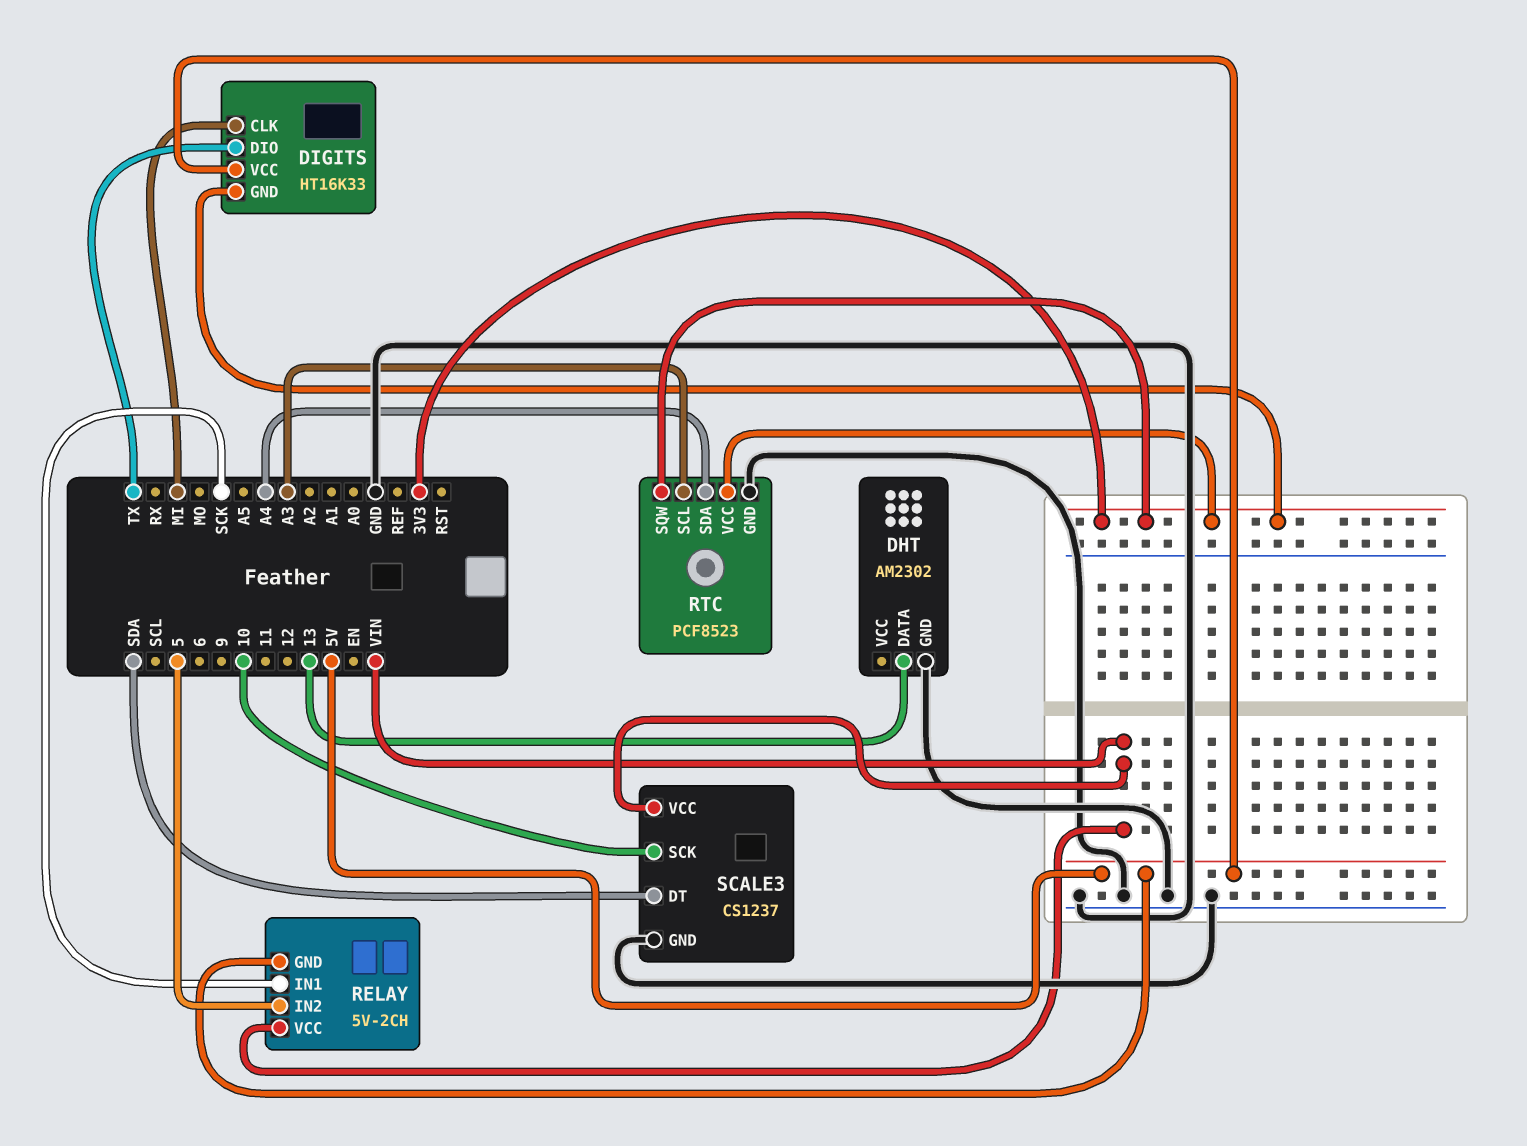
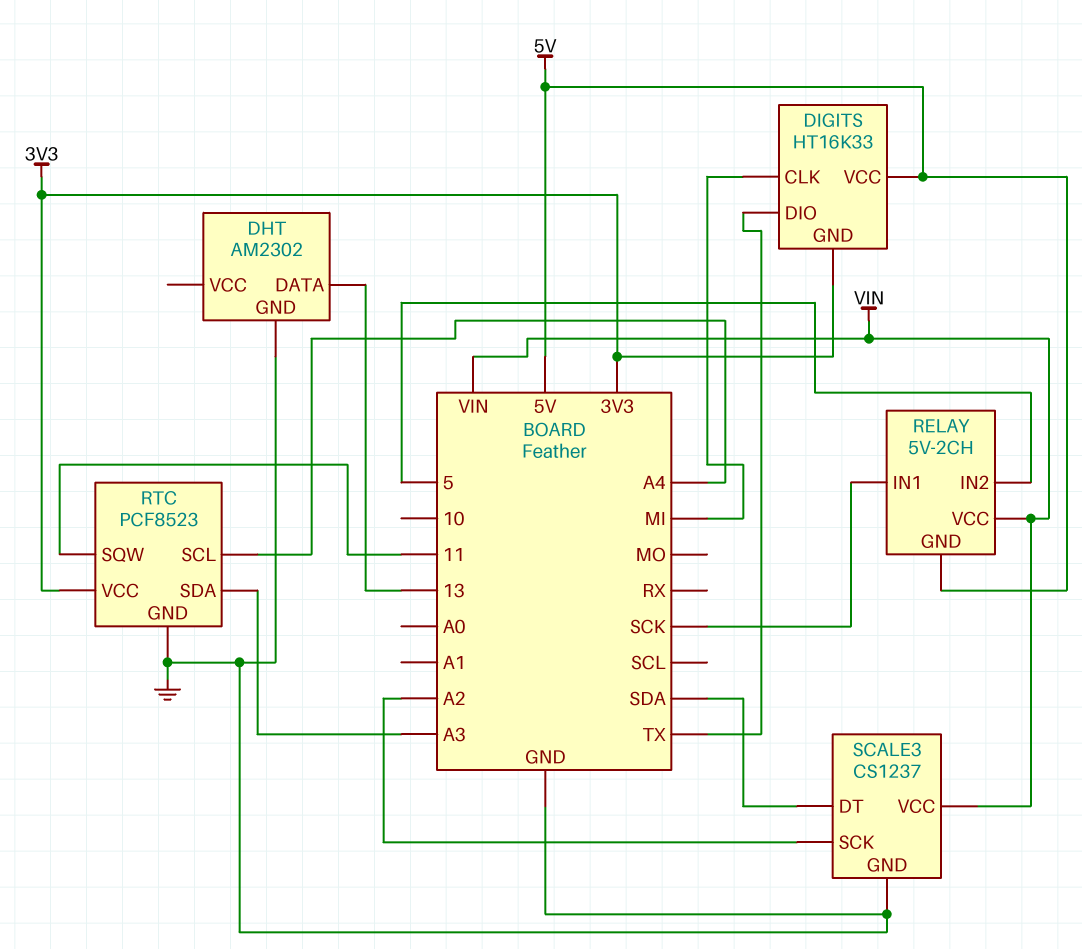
RTC pin SCL: A3 -> A4
RTC pin SDA: A4 -> A3
RTC pin SQW: 3V3 -> 11
SCALE3 pin SCK: 10 -> A2

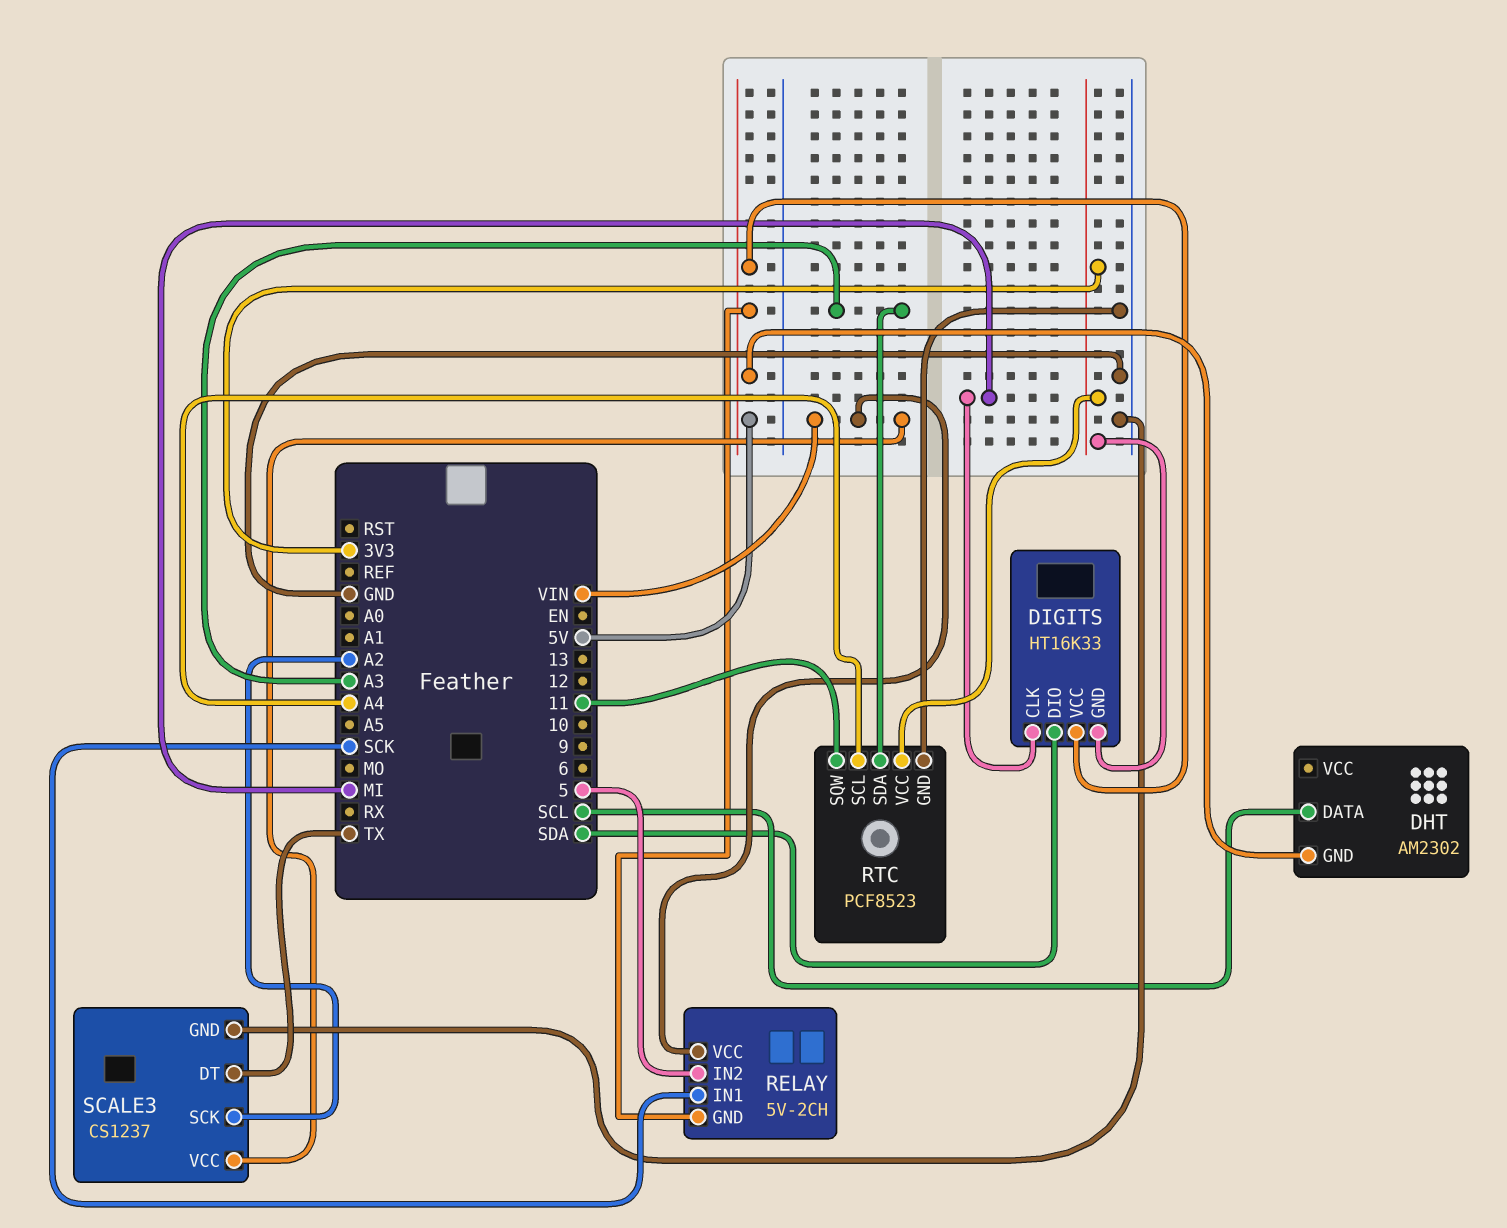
DHT pin DATA: 13 -> SCL
DHT pin GND: GND -> 5V
DIGITS pin DIO: TX -> SDA
SCALE3 pin DT: SDA -> TX

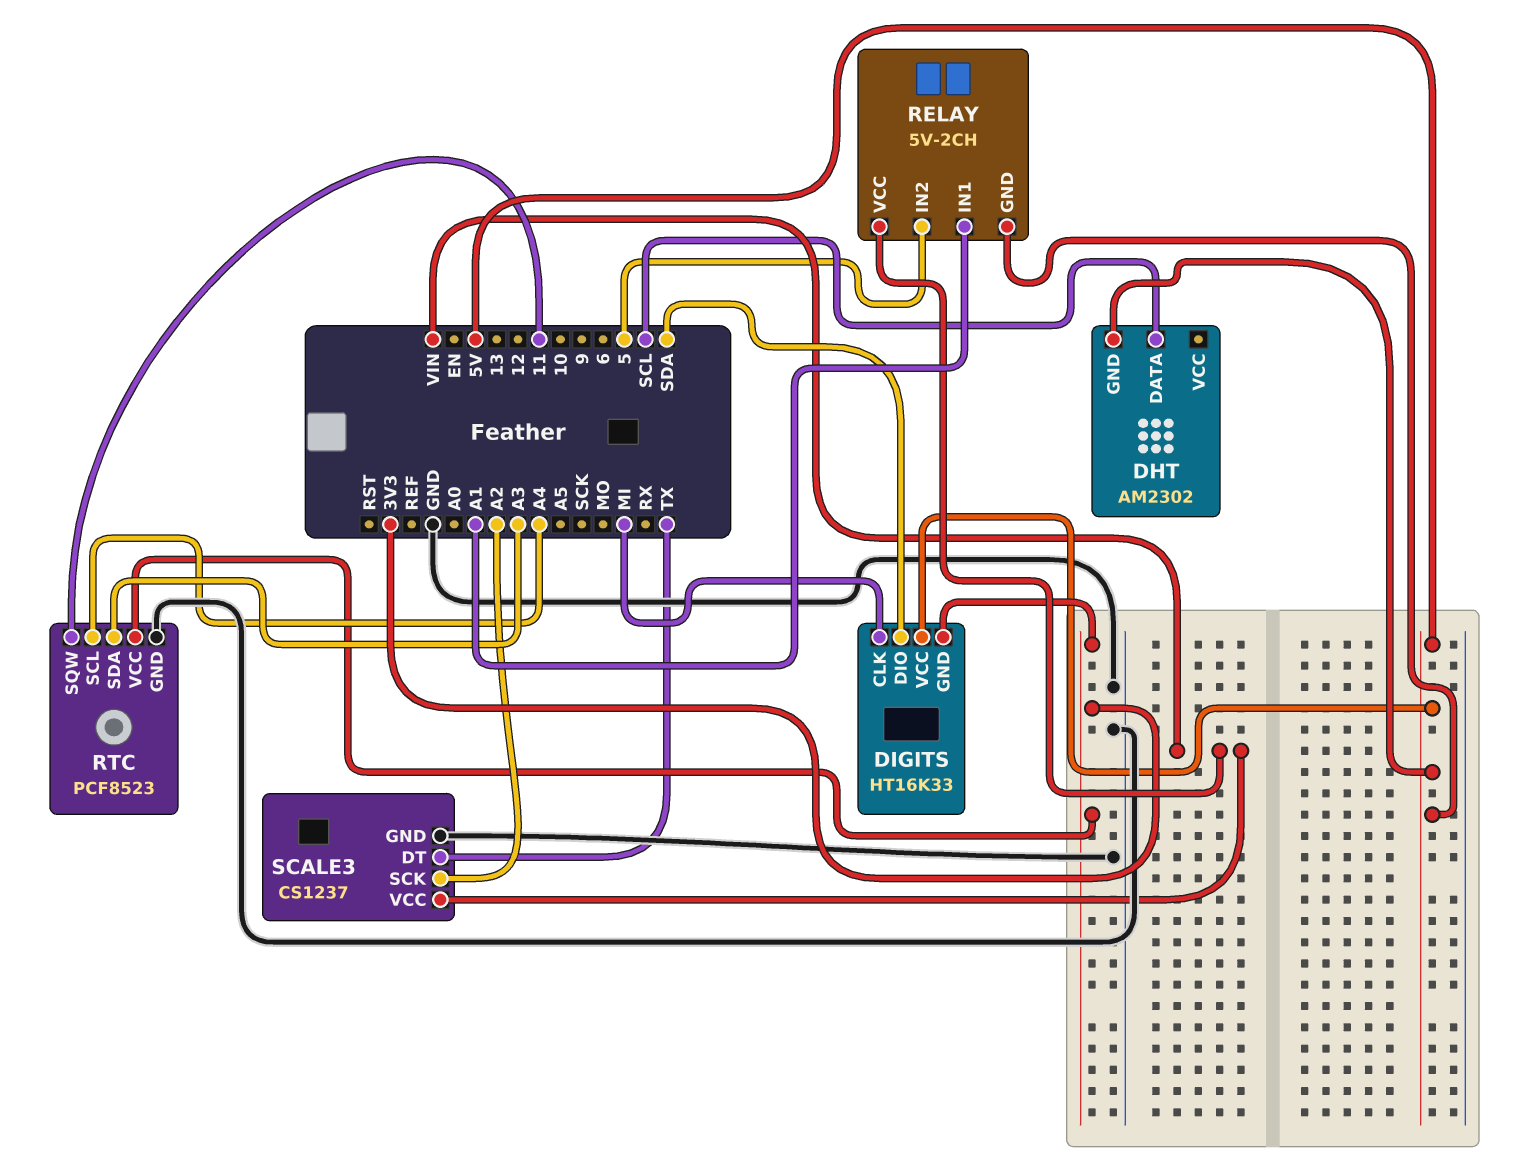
RELAY pin IN1: SCK -> A1

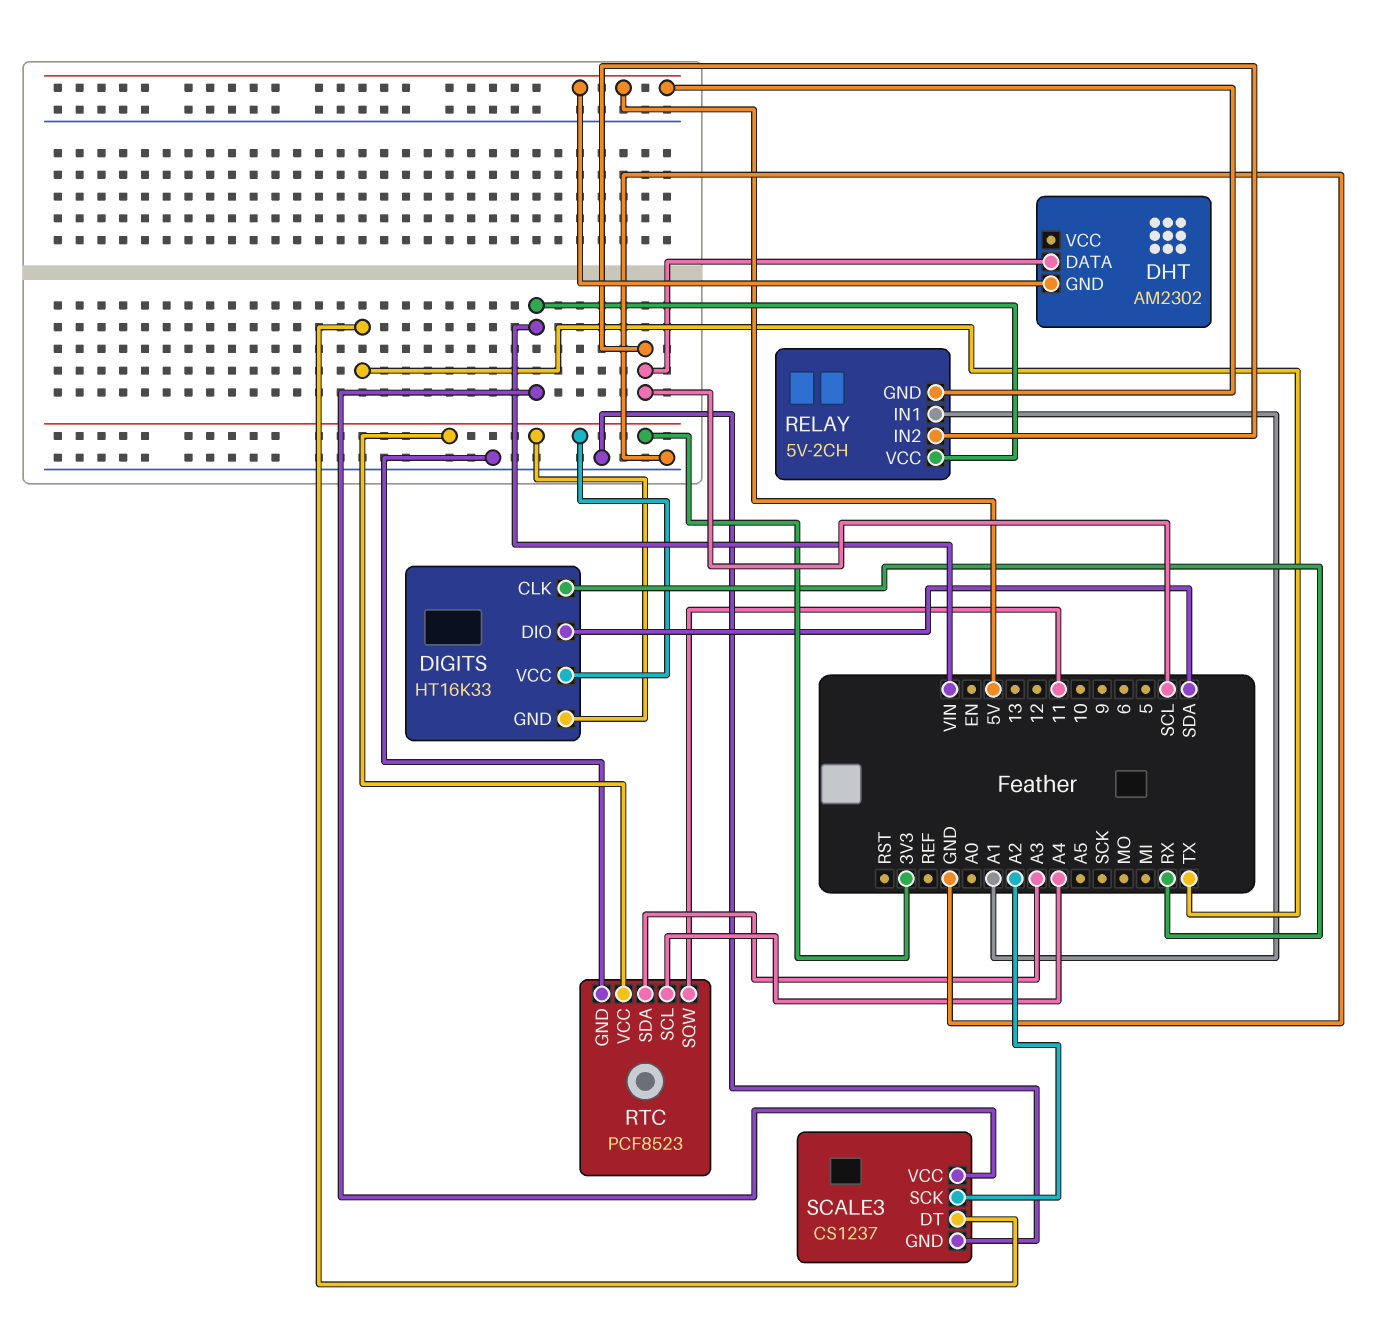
DIGITS pin CLK: MI -> RX
DIGITS pin VCC: 5V -> 3V3
RELAY pin IN2: 5 -> SCL

